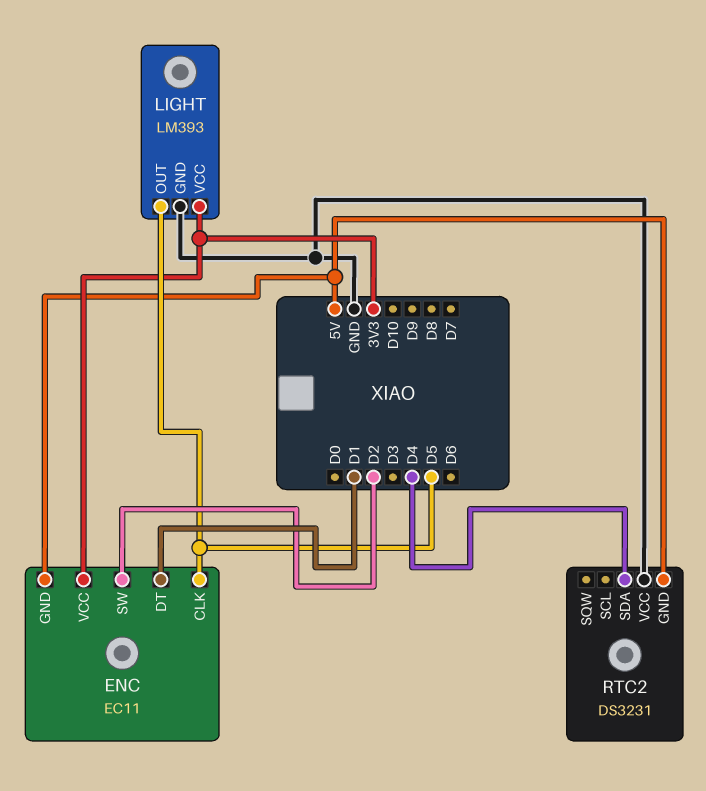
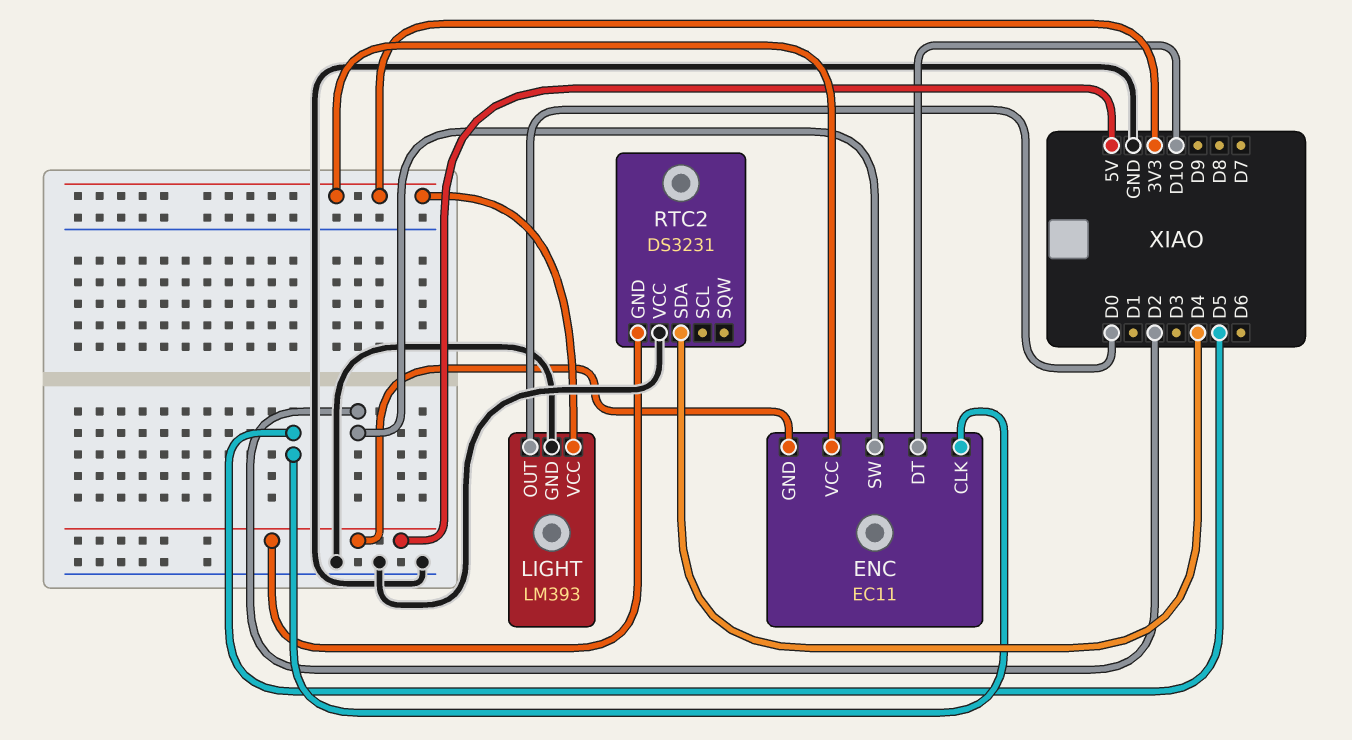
ENC pin DT: D1 -> D10
LIGHT pin OUT: D5 -> D0

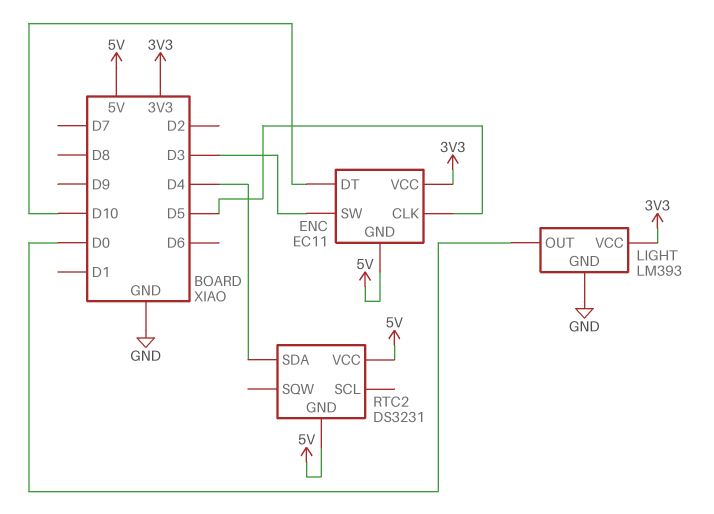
ENC pin SW: D2 -> D3
RTC2 pin VCC: GND -> 5V

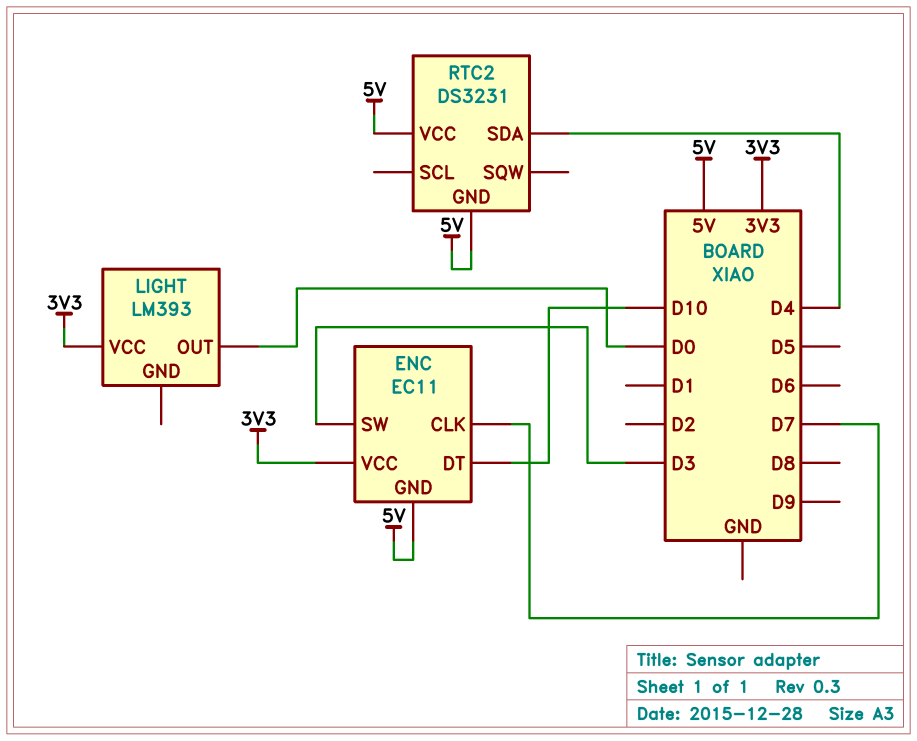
ENC pin CLK: D5 -> D7
LIGHT pin GND: GND -> none

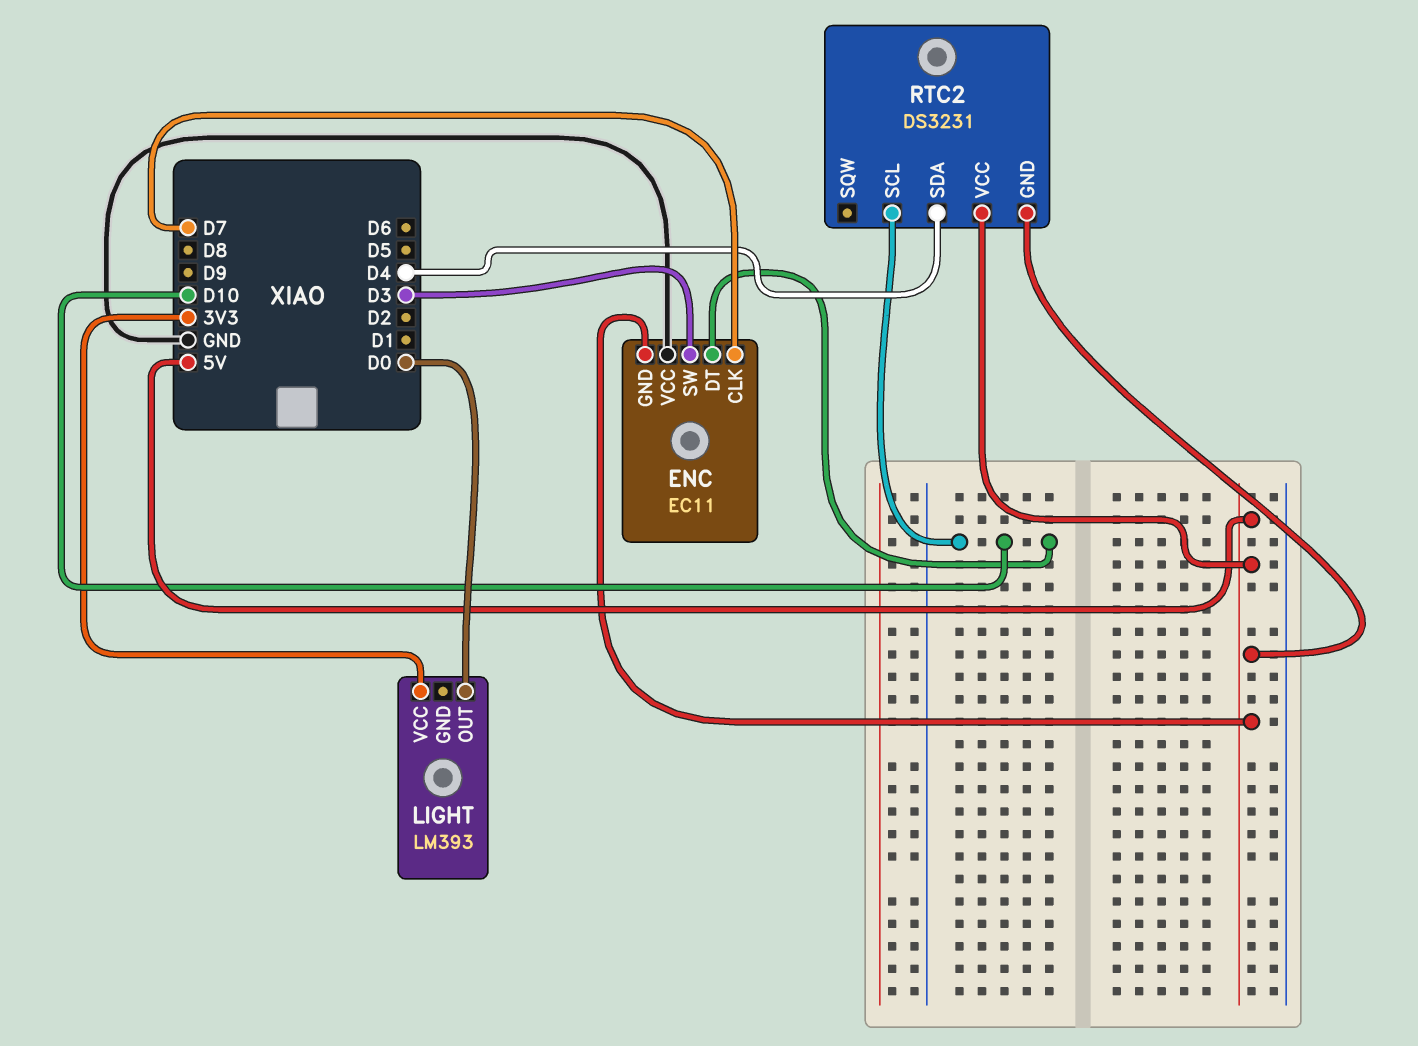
ENC pin VCC: 3V3 -> GND
RTC2 pin SCL: none -> D10

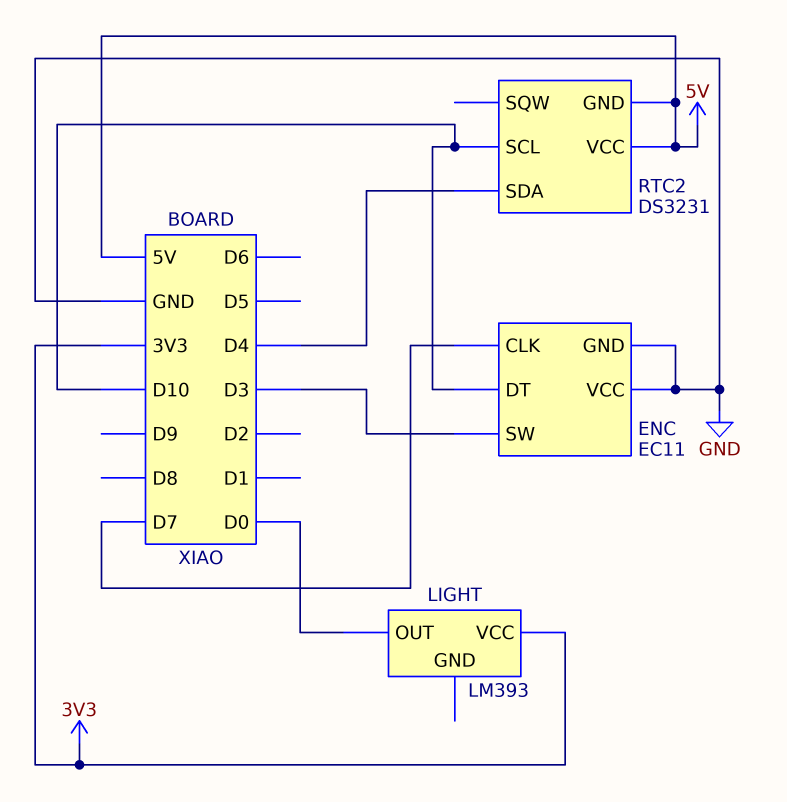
ENC pin GND: 5V -> GND

